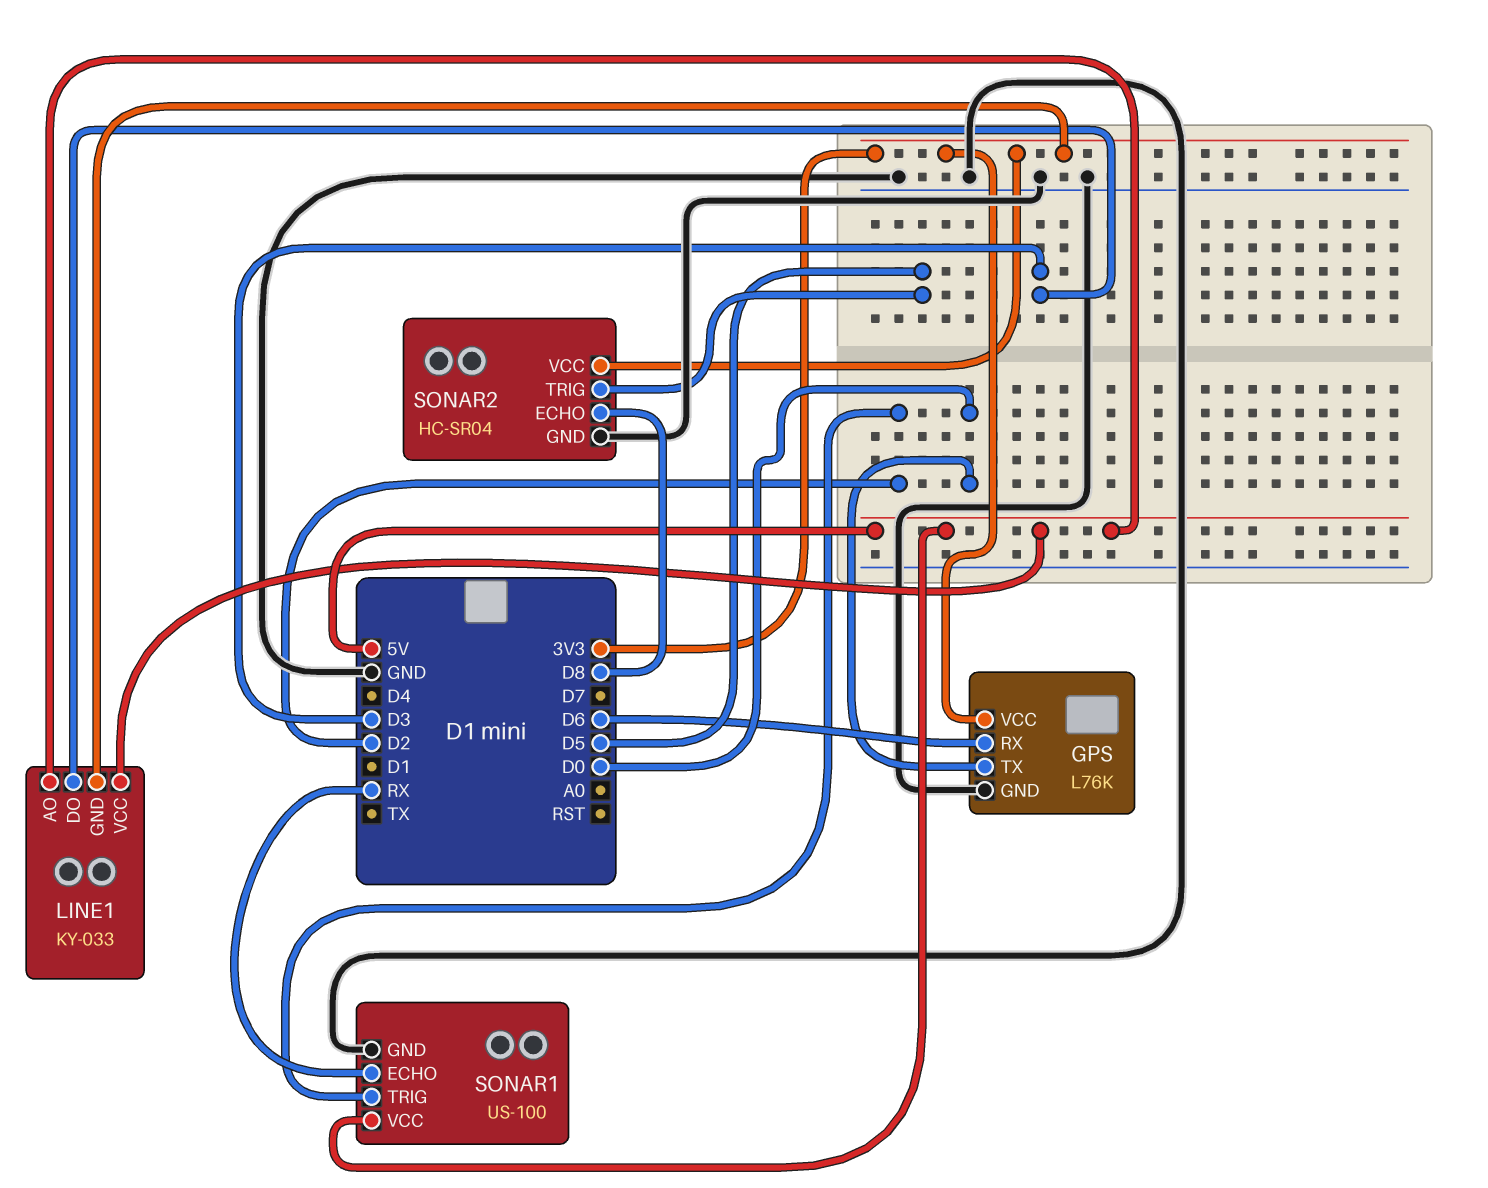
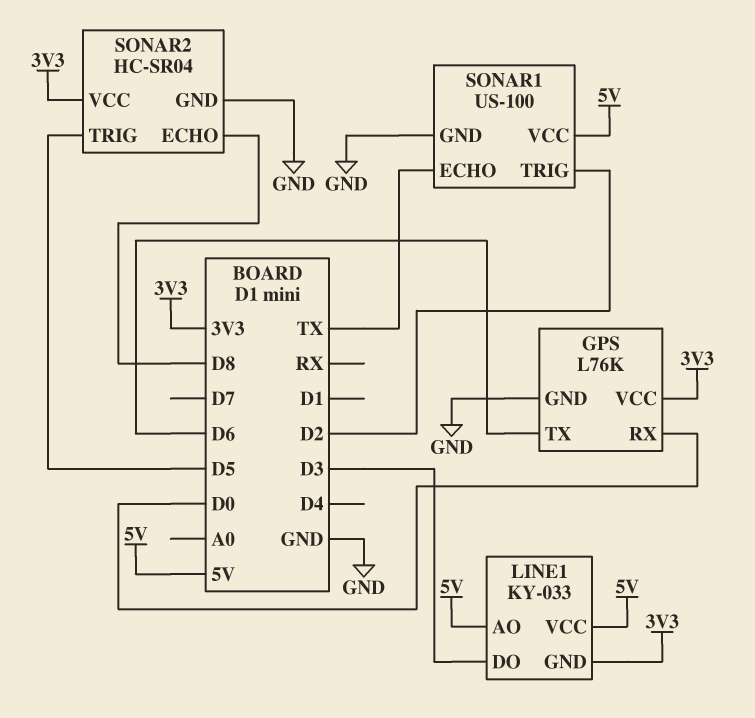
GPS pin RX: D6 -> D0
GPS pin TX: D0 -> D6
SONAR1 pin ECHO: RX -> TX

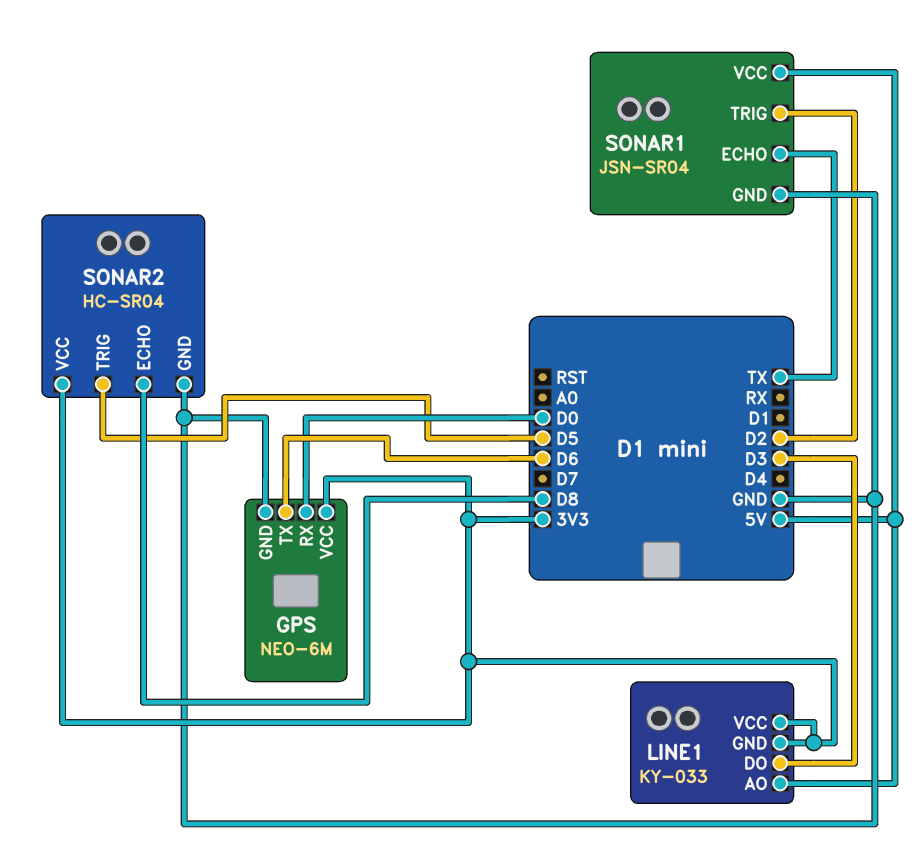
GPS: L76K -> NEO-6M
LINE1 pin VCC: 5V -> 3V3
SONAR1: US-100 -> JSN-SR04

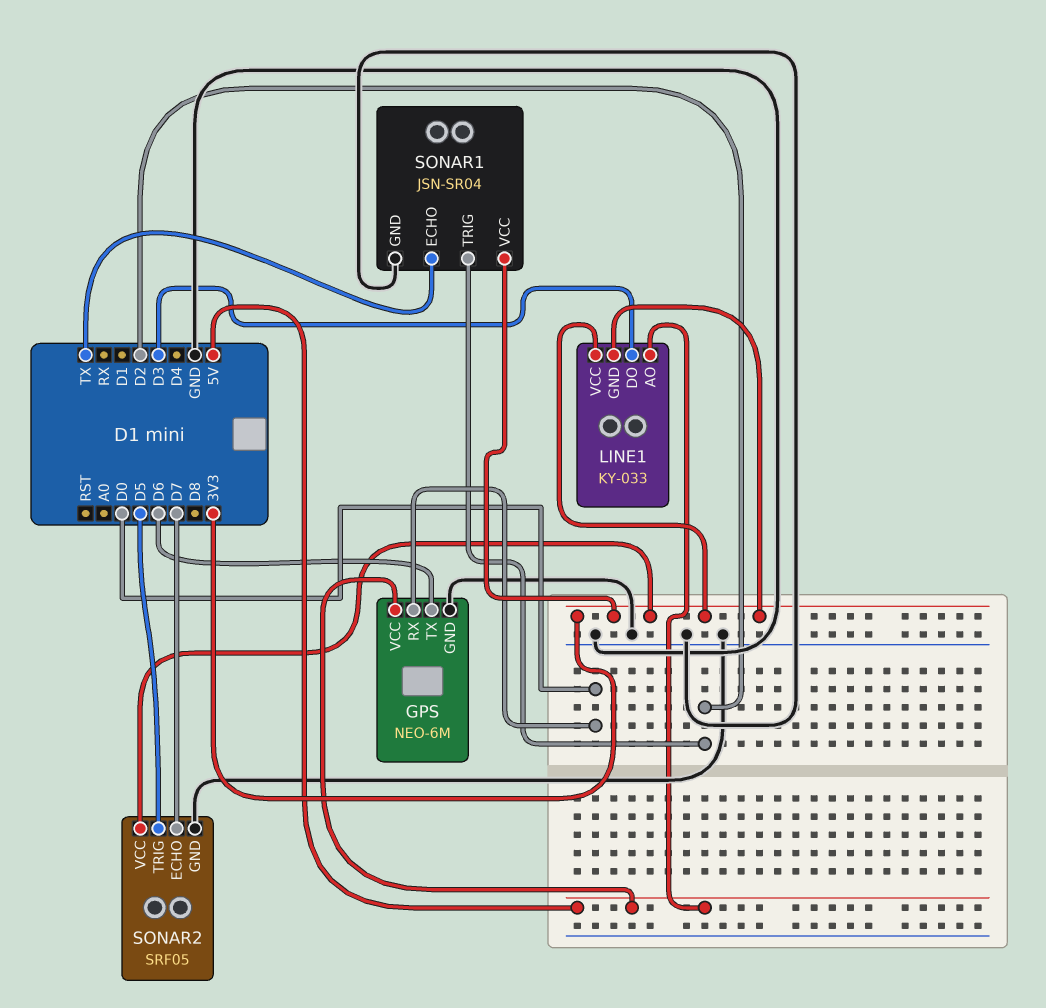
GPS pin VCC: 3V3 -> 5V
SONAR1 pin VCC: 5V -> 3V3
SONAR2: HC-SR04 -> SRF05
SONAR2 pin ECHO: D8 -> D7

